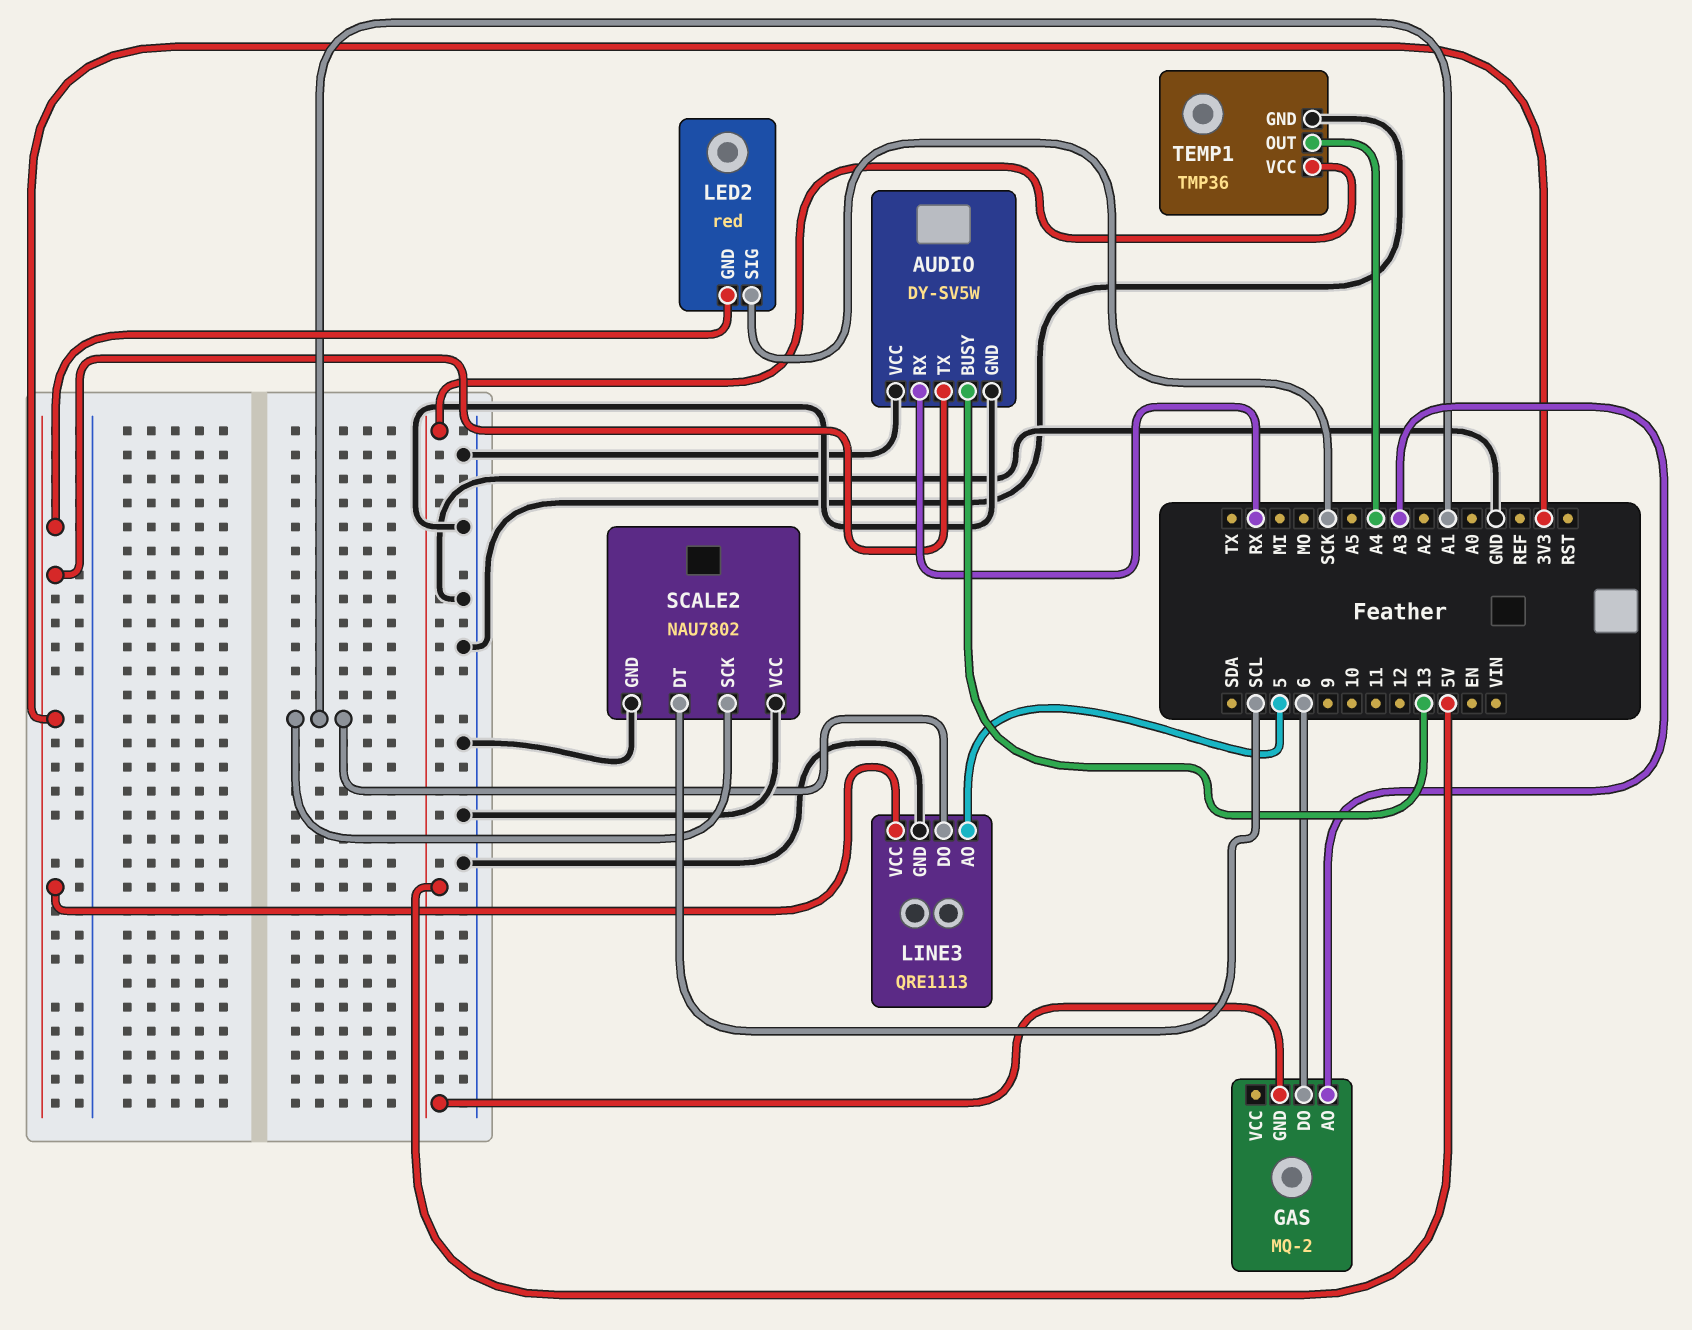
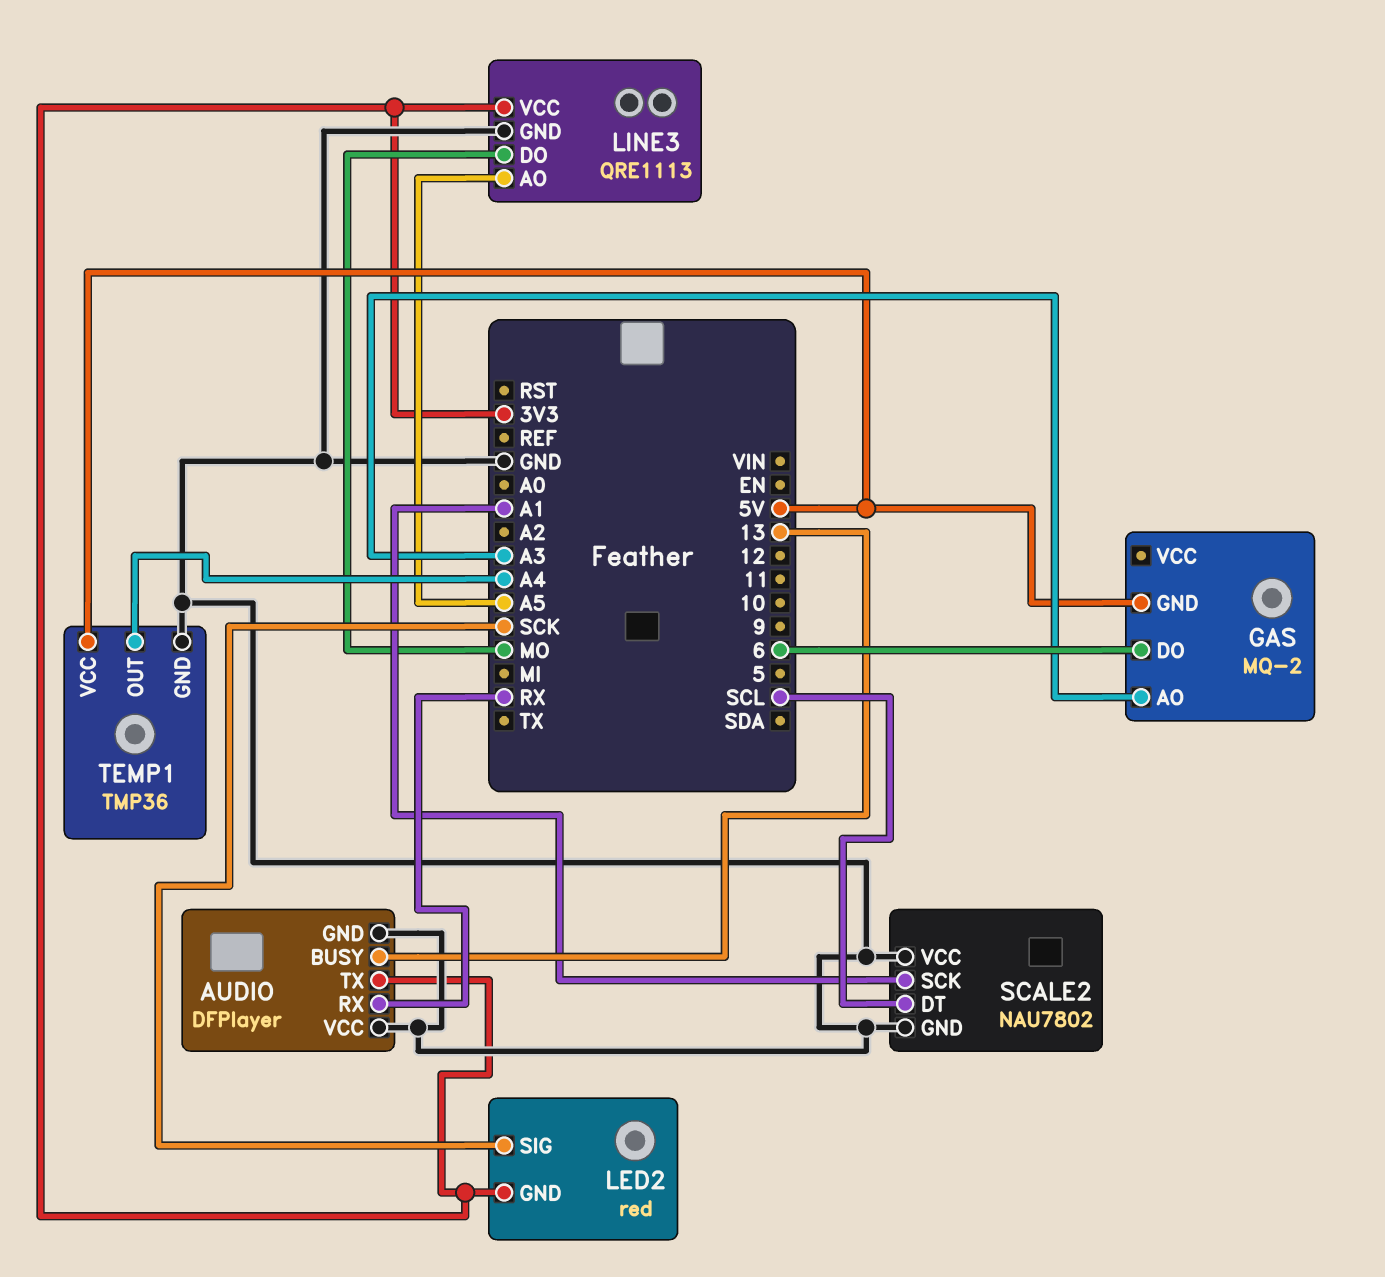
AUDIO: DY-SV5W -> DFPlayer
LINE3 pin AO: 5 -> A5
LINE3 pin DO: A1 -> MO

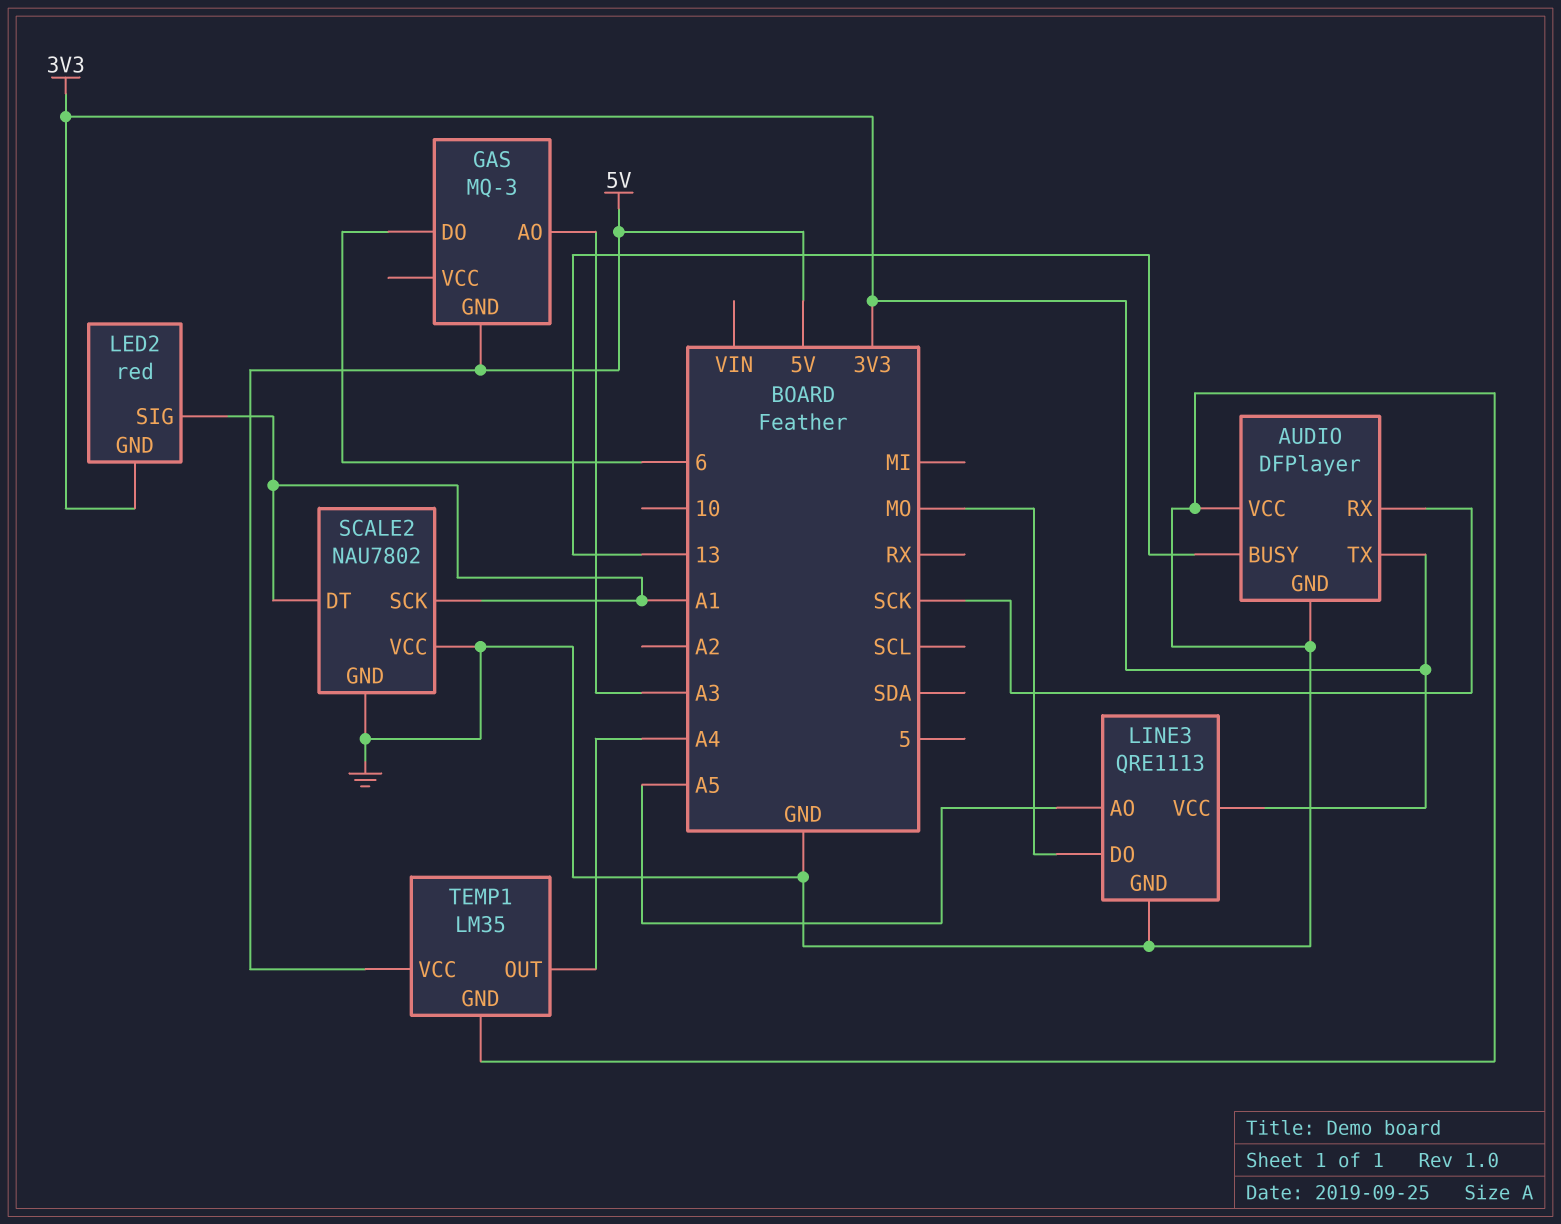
AUDIO pin RX: RX -> SCK
GAS: MQ-2 -> MQ-3
LED2 pin SIG: SCK -> A1
SCALE2 pin DT: SCL -> A1
TEMP1: TMP36 -> LM35

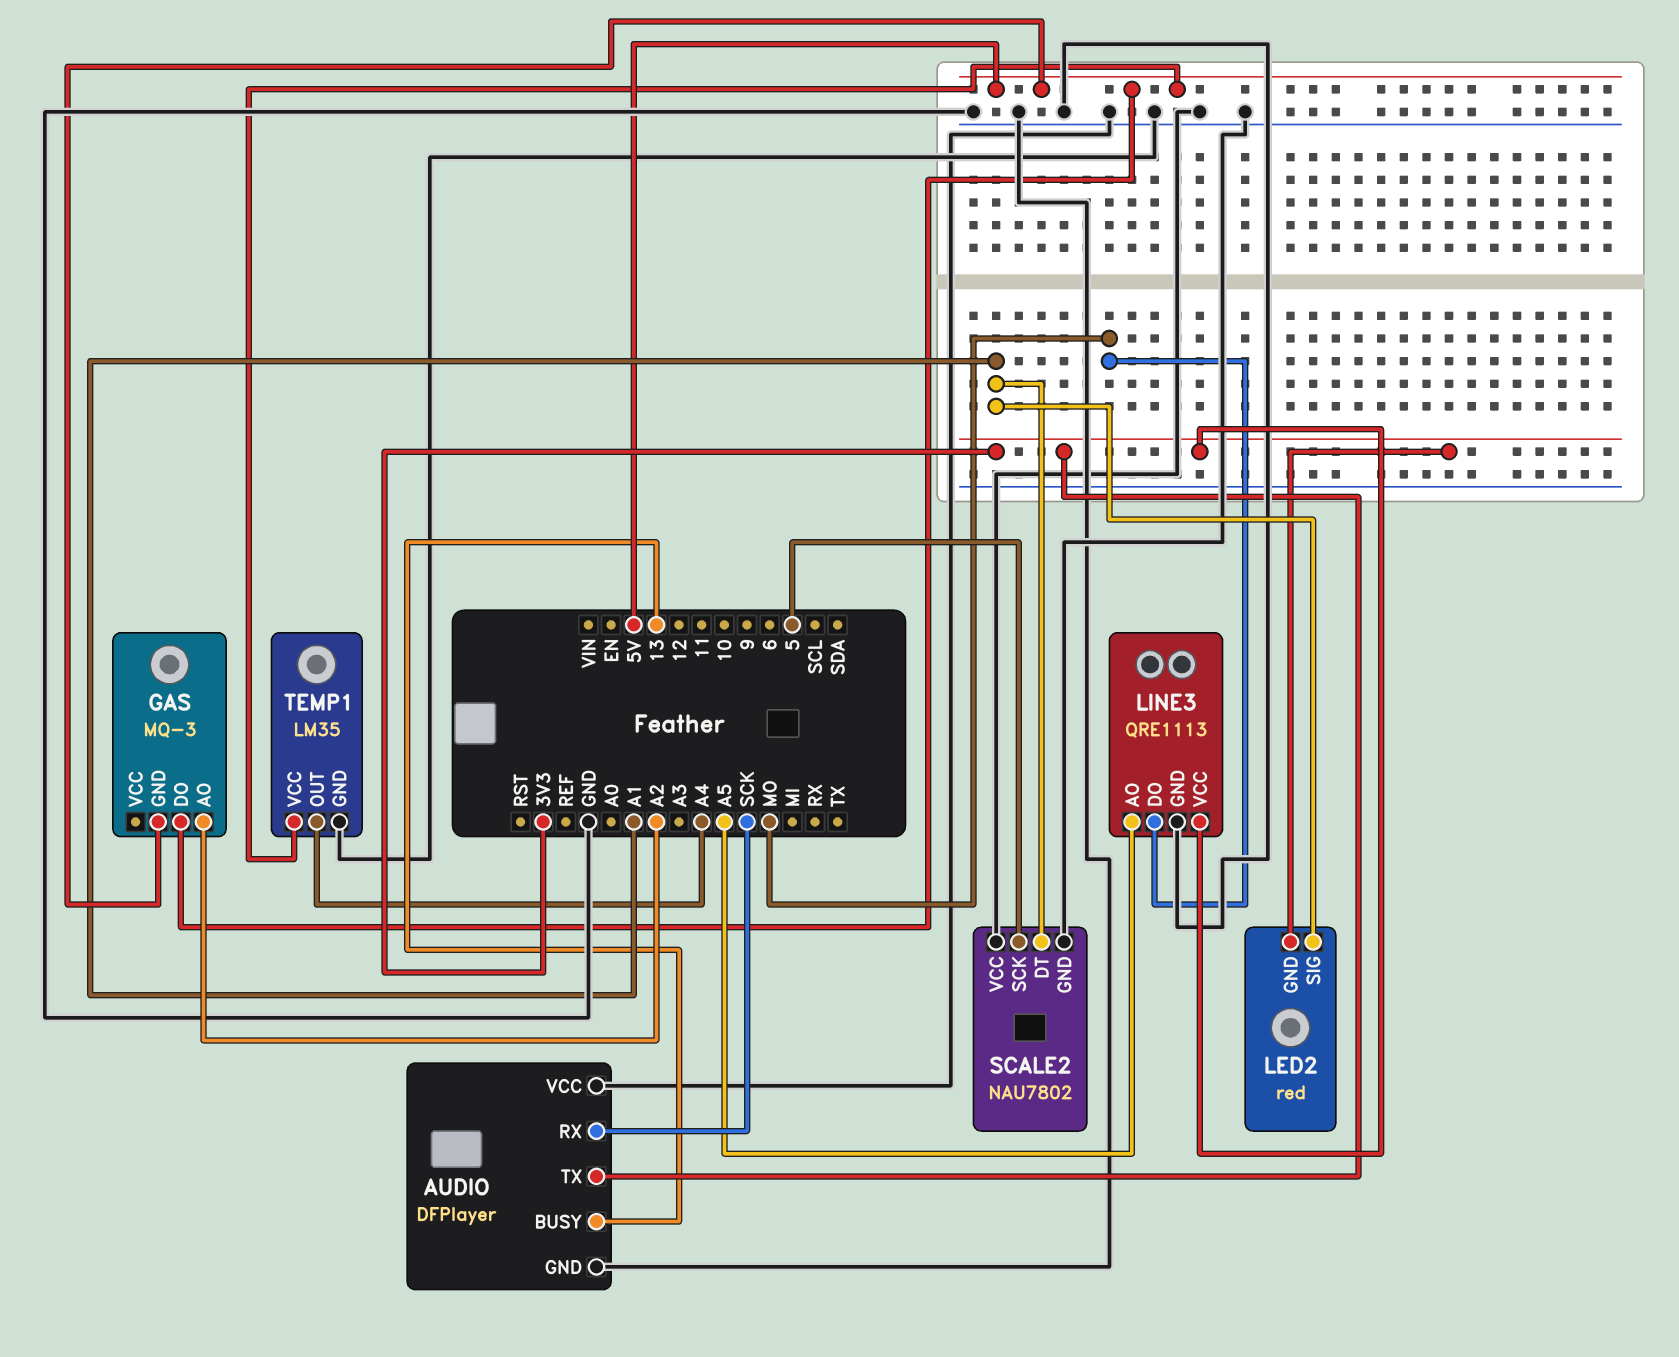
GAS pin AO: A3 -> A2
GAS pin DO: 6 -> 5V
SCALE2 pin SCK: A1 -> 5

